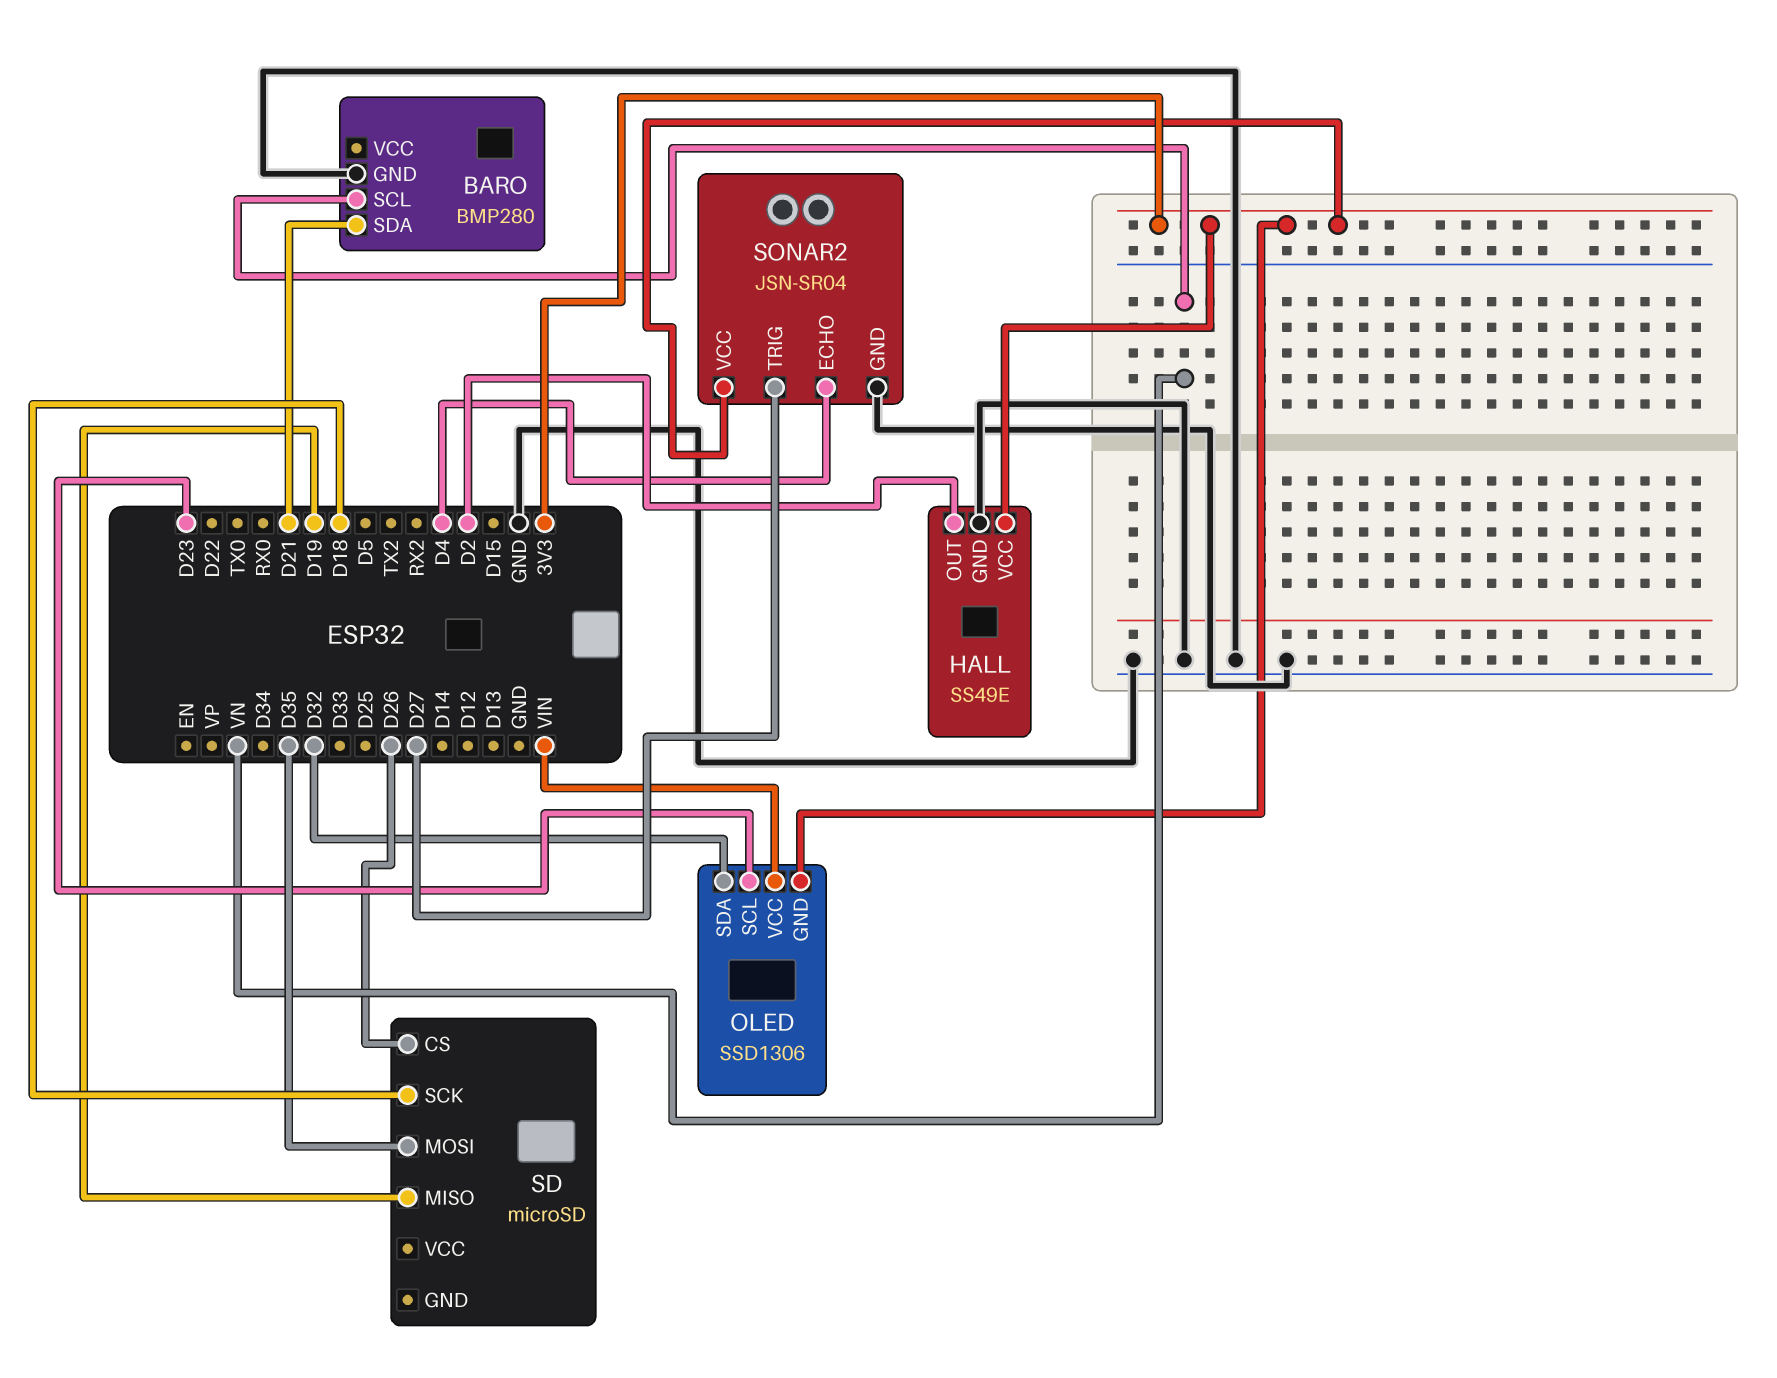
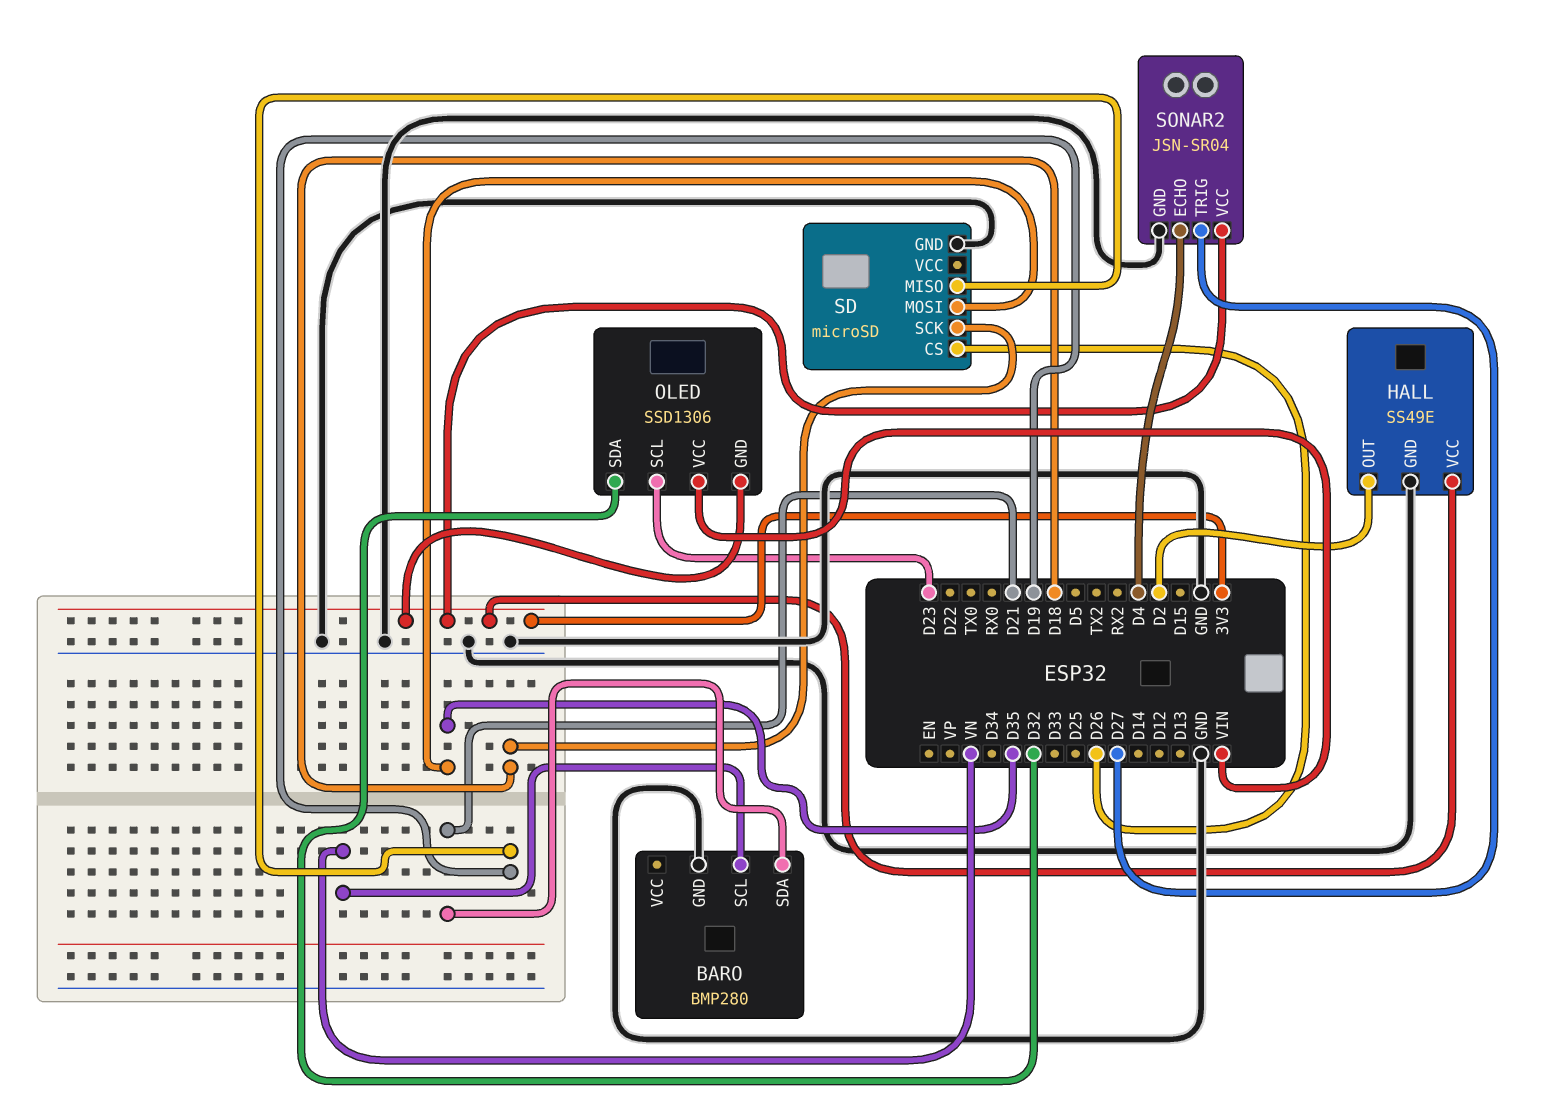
SD pin GND: none -> GND

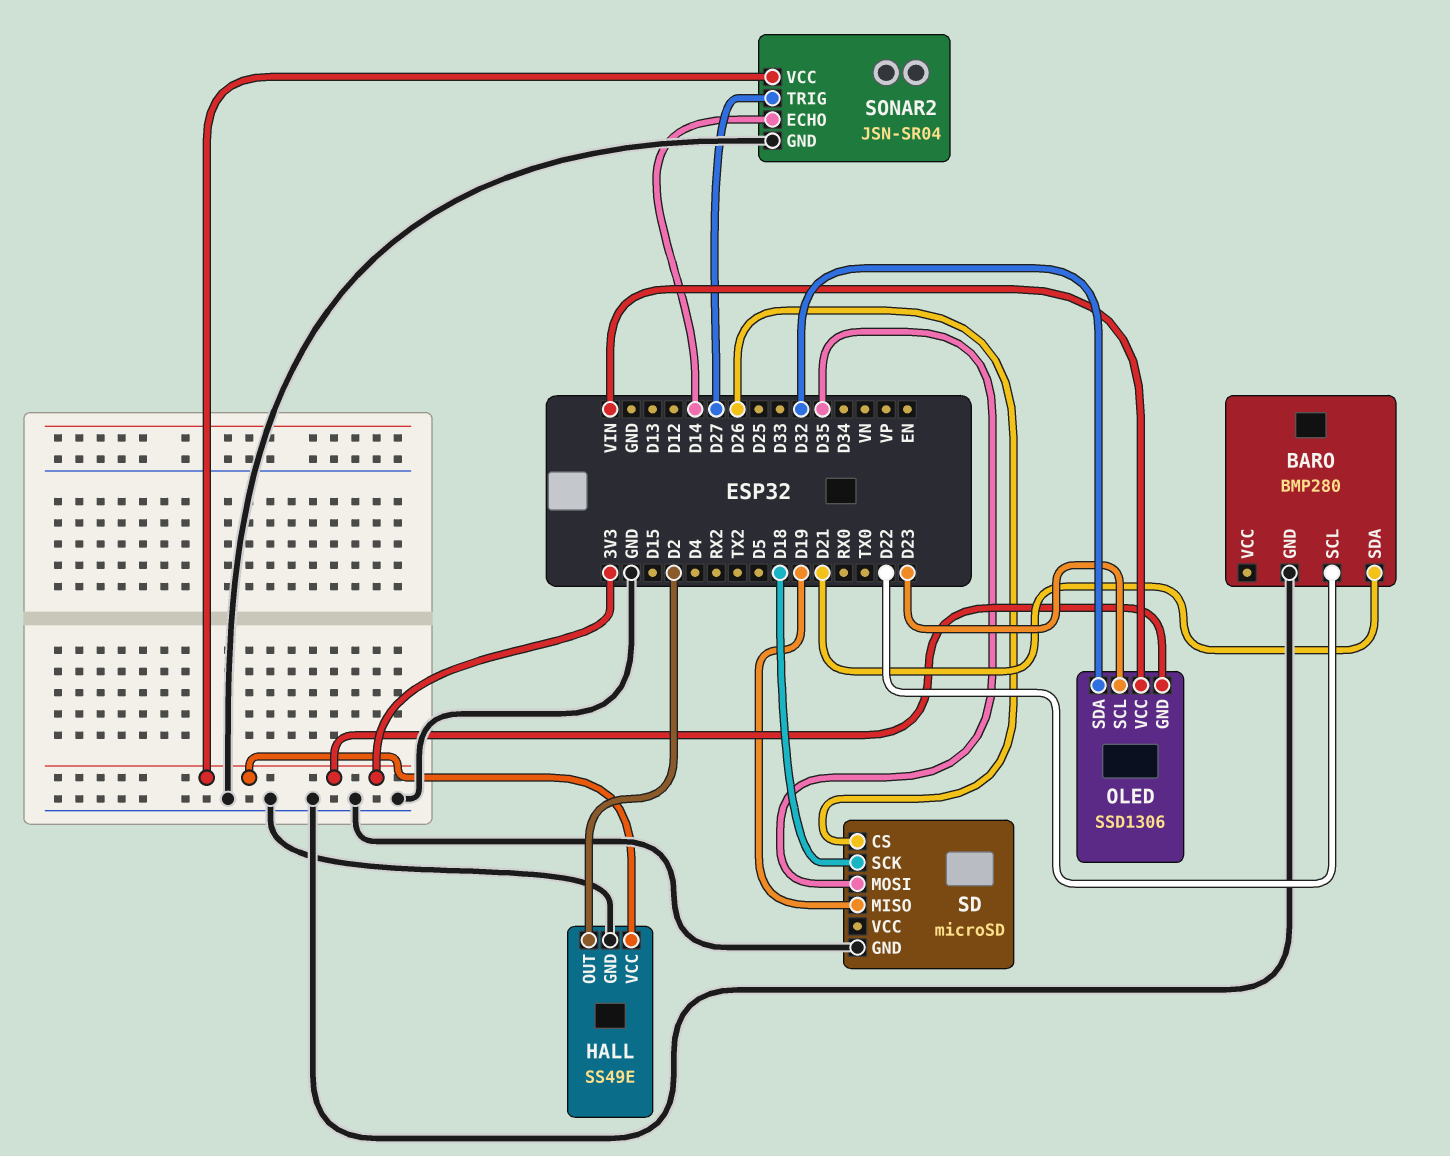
BARO pin SCL: VN -> D22
SONAR2 pin ECHO: D4 -> D14

